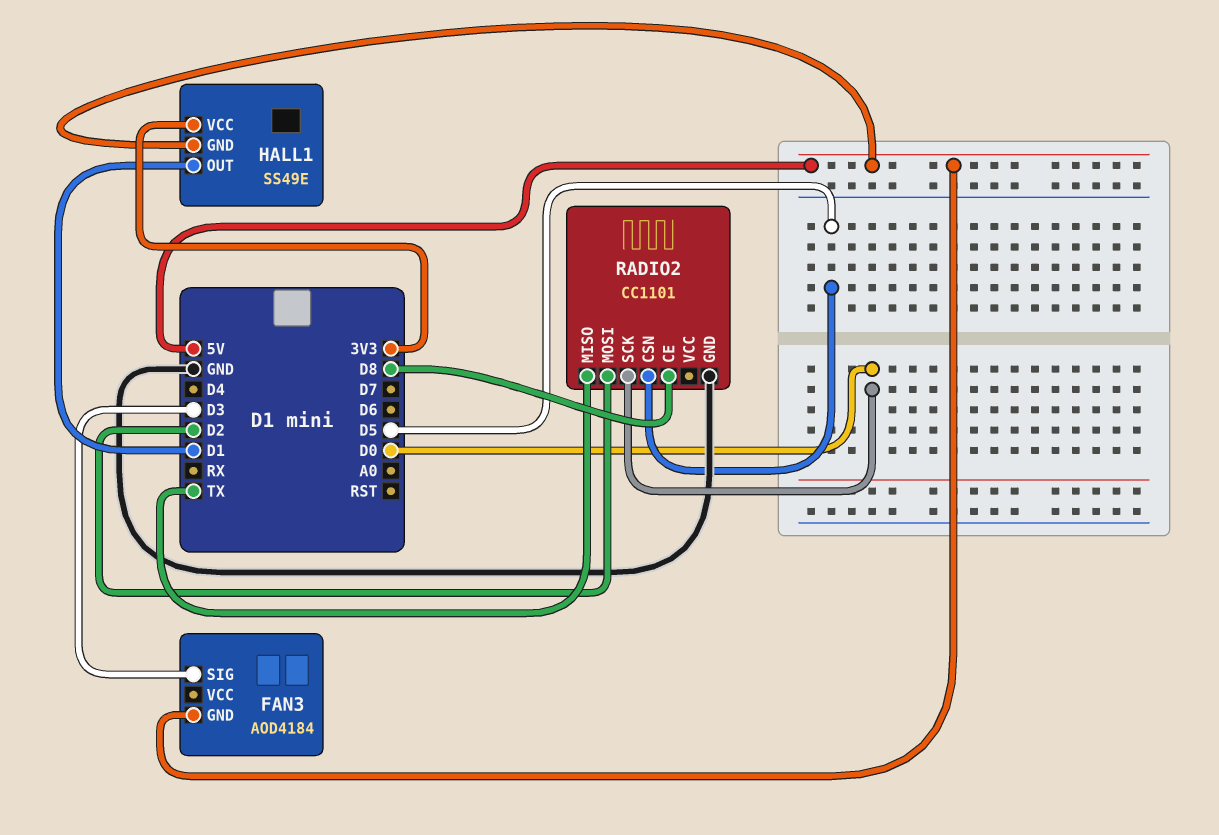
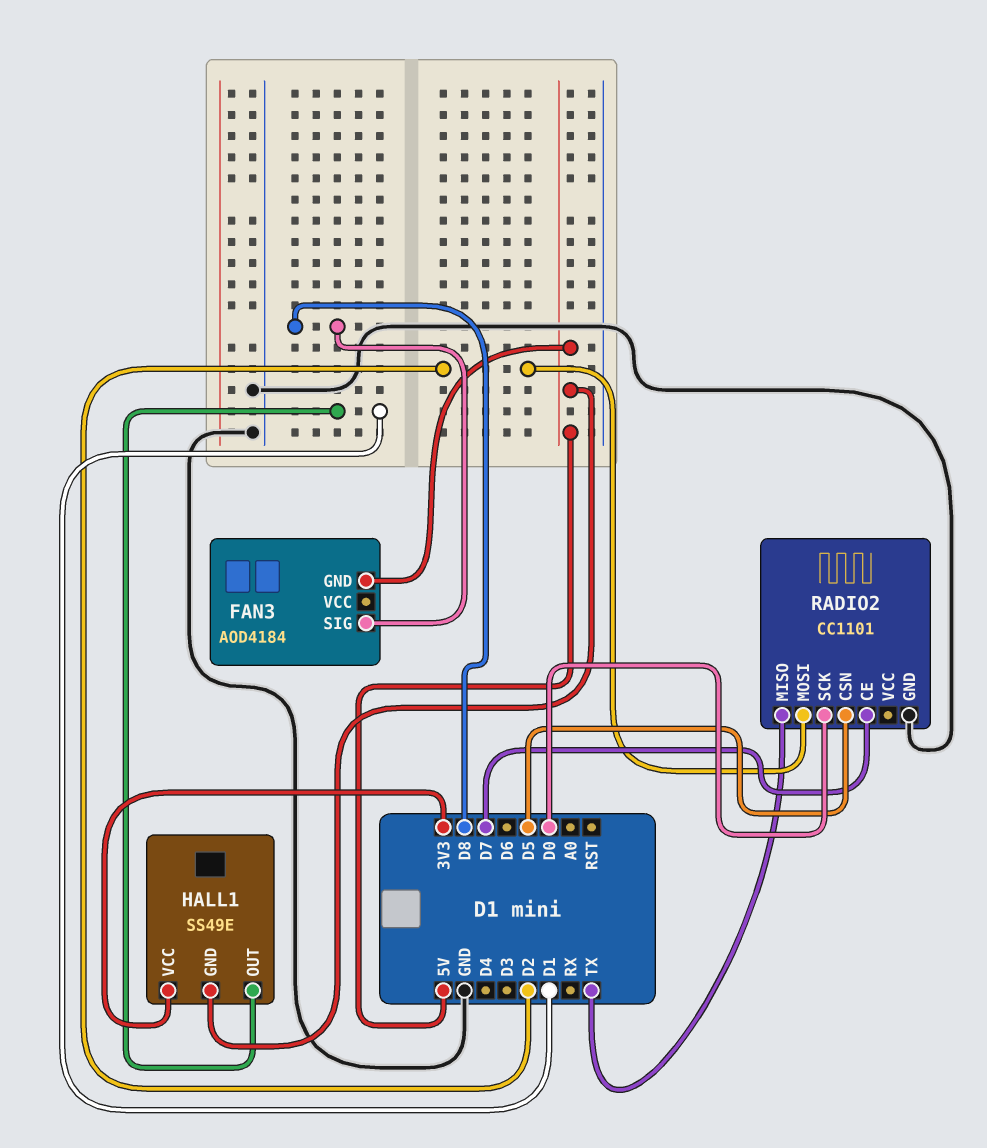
FAN3 pin SIG: D3 -> D8
RADIO2 pin CE: D8 -> D7

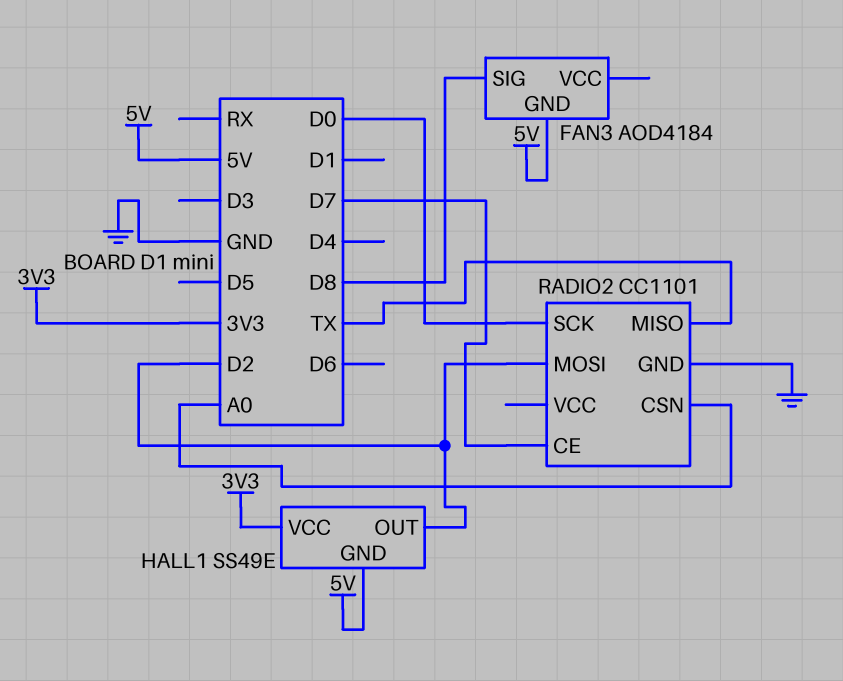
HALL1 pin OUT: D1 -> D2
RADIO2 pin CSN: D5 -> A0

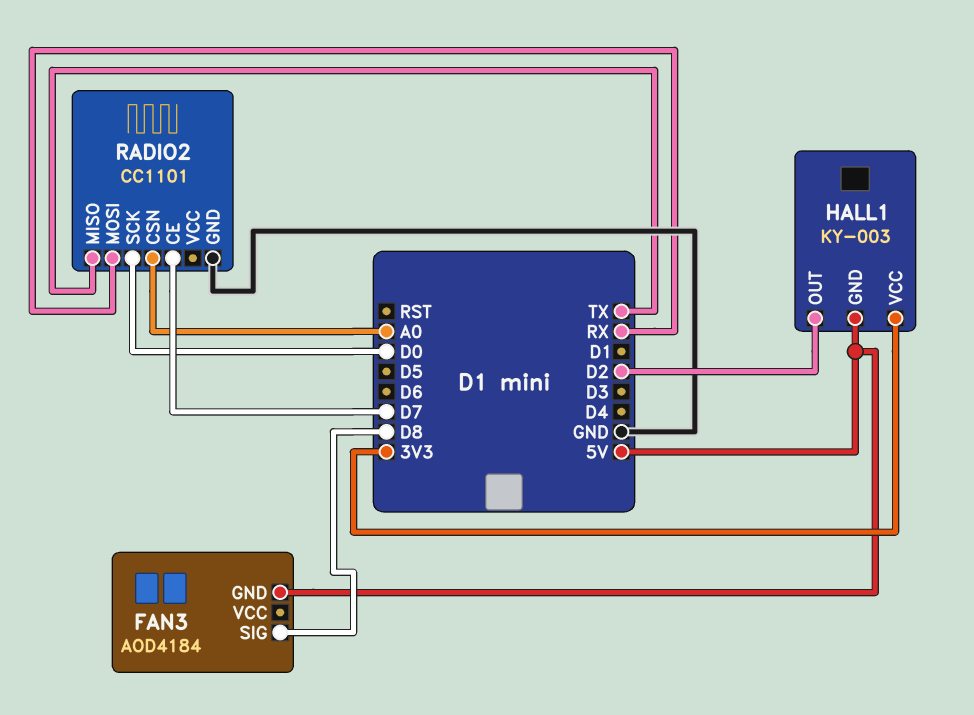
HALL1: SS49E -> KY-003
RADIO2 pin MOSI: D2 -> RX

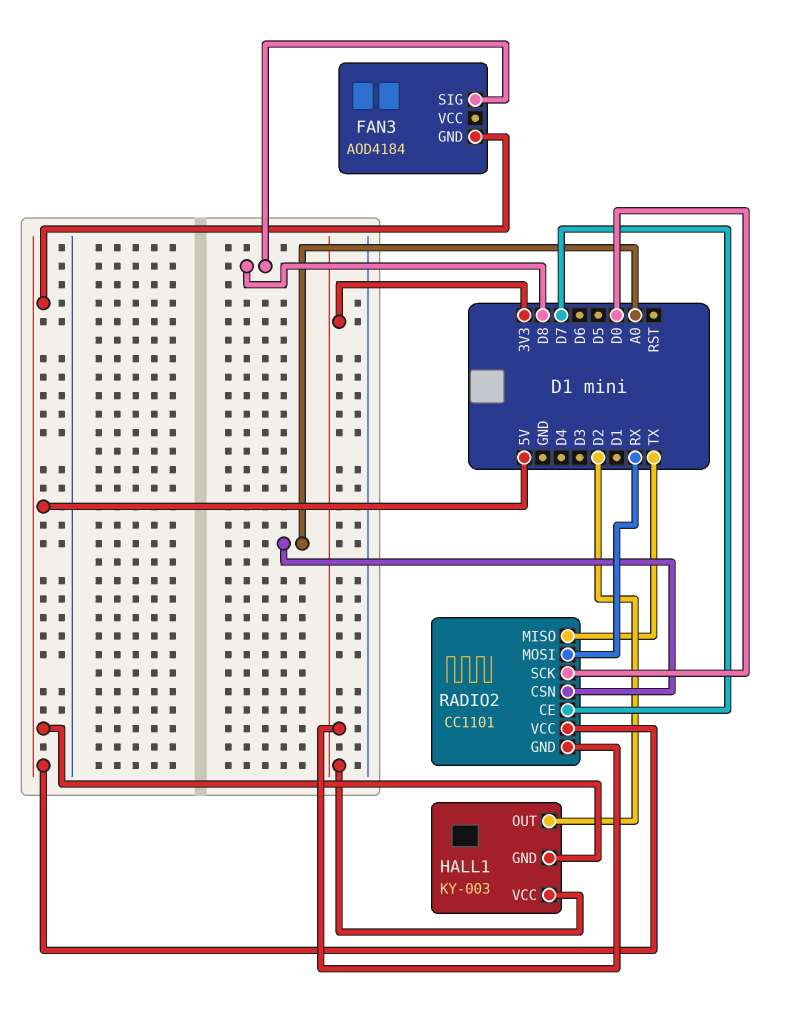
RADIO2 pin GND: GND -> 3V3
RADIO2 pin VCC: none -> 5V

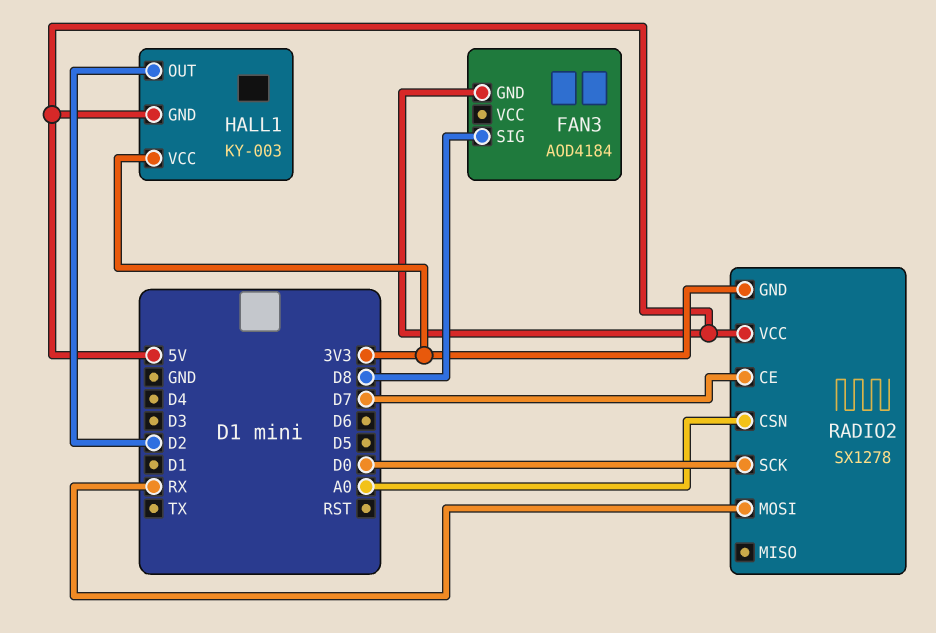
RADIO2: CC1101 -> SX1278
RADIO2 pin MISO: TX -> none

